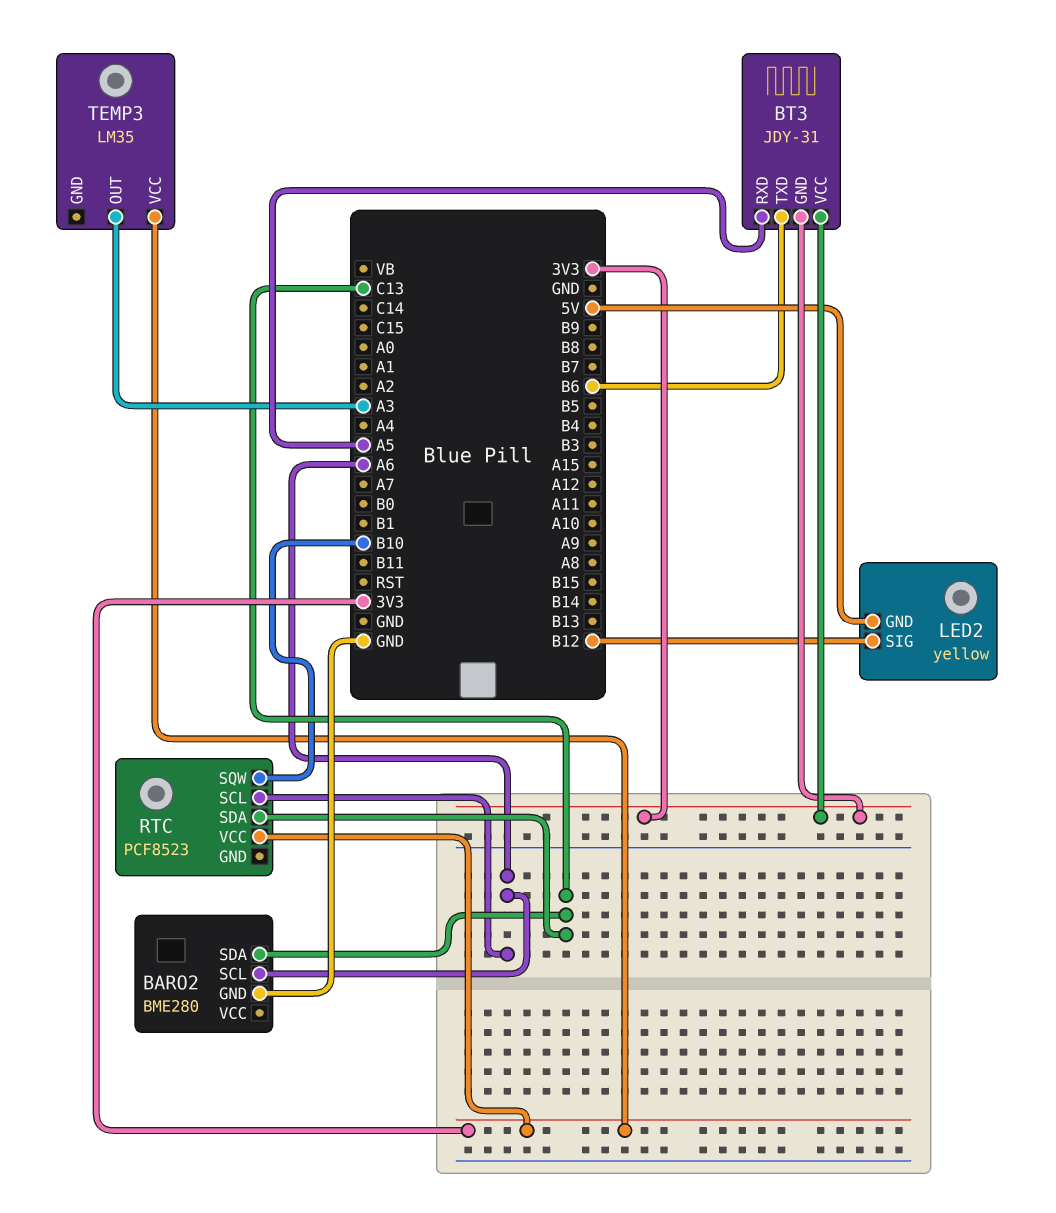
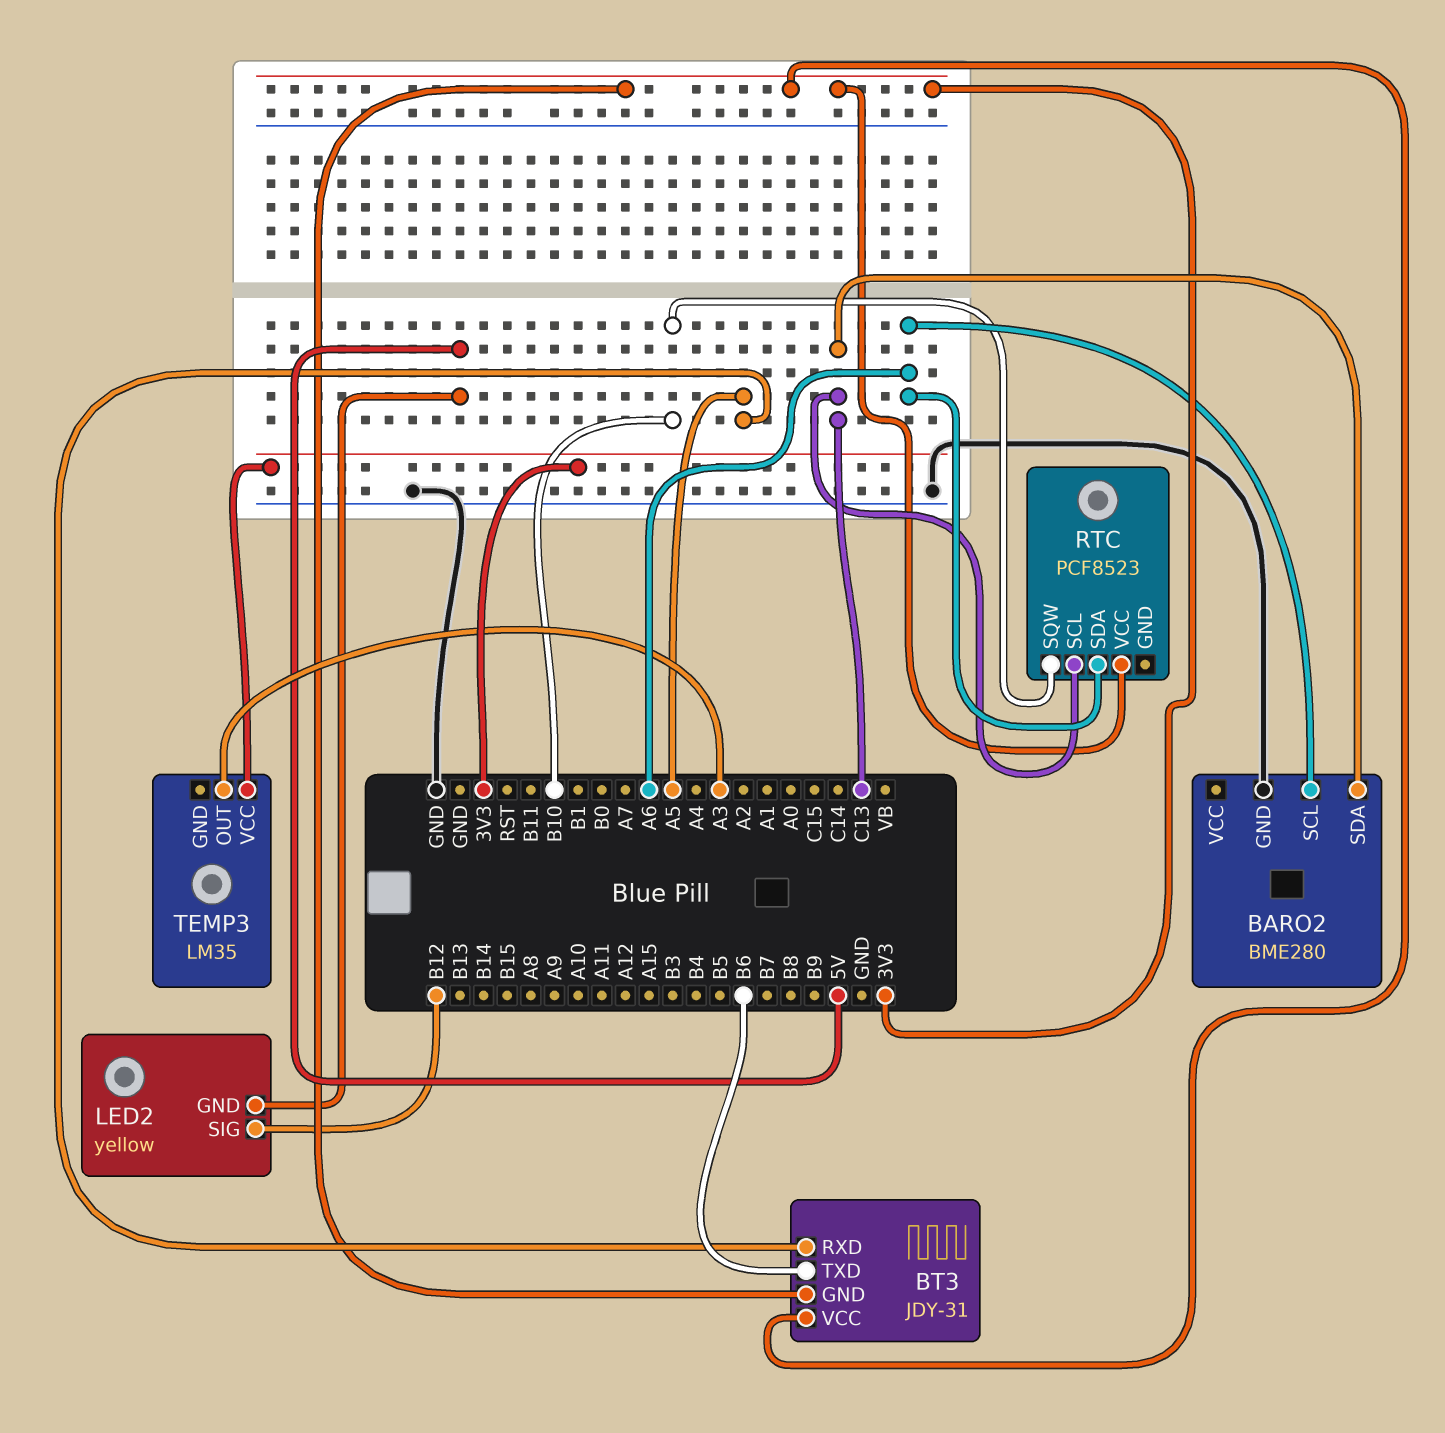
RTC pin SCL: A6 -> C13
RTC pin SDA: C13 -> A6

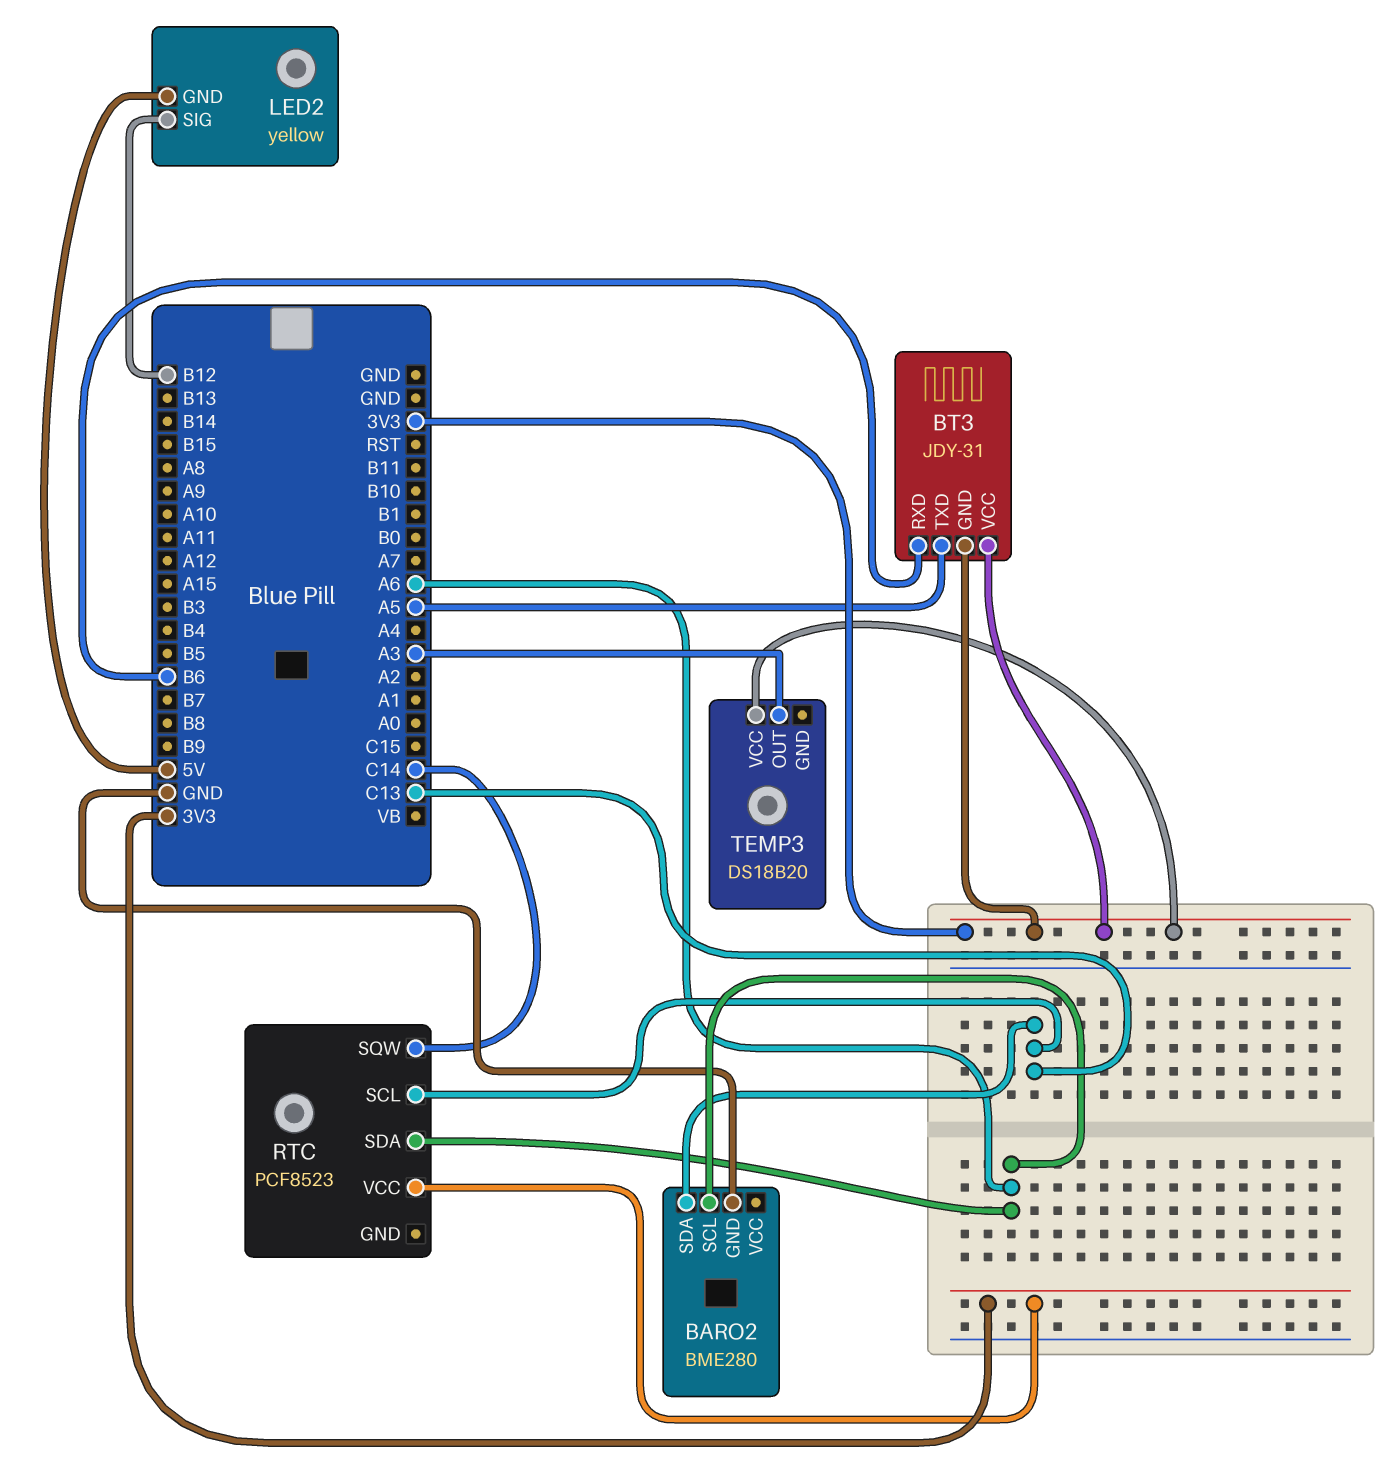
BT3 pin RXD: A5 -> B6
BT3 pin TXD: B6 -> A5
RTC pin SQW: B10 -> C14
TEMP3: LM35 -> DS18B20

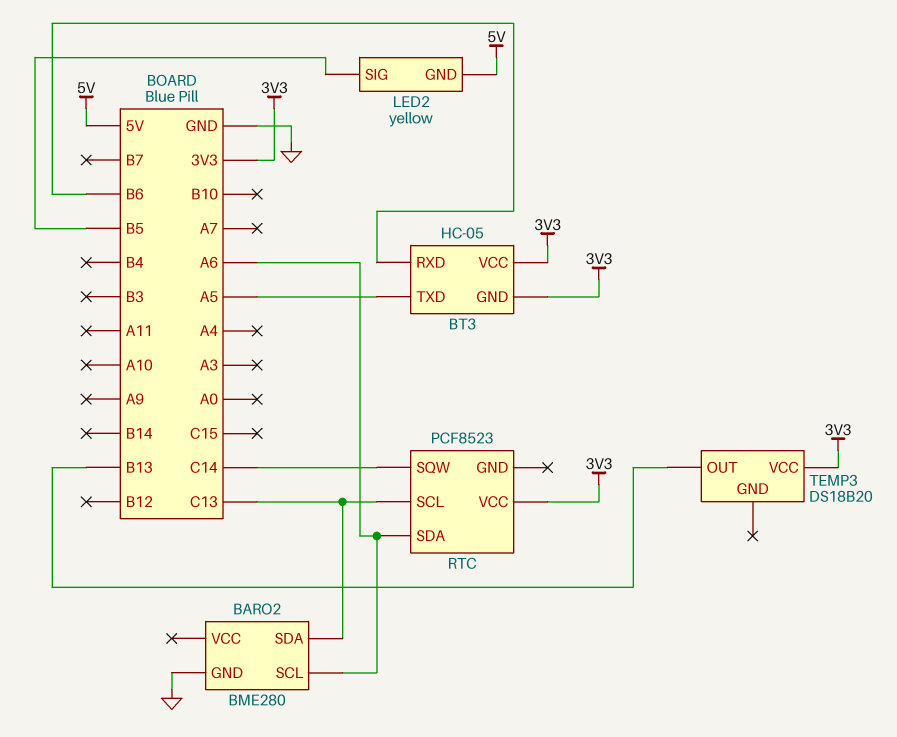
BT3: JDY-31 -> HC-05
LED2 pin SIG: B12 -> B5
TEMP3 pin OUT: A3 -> B13

